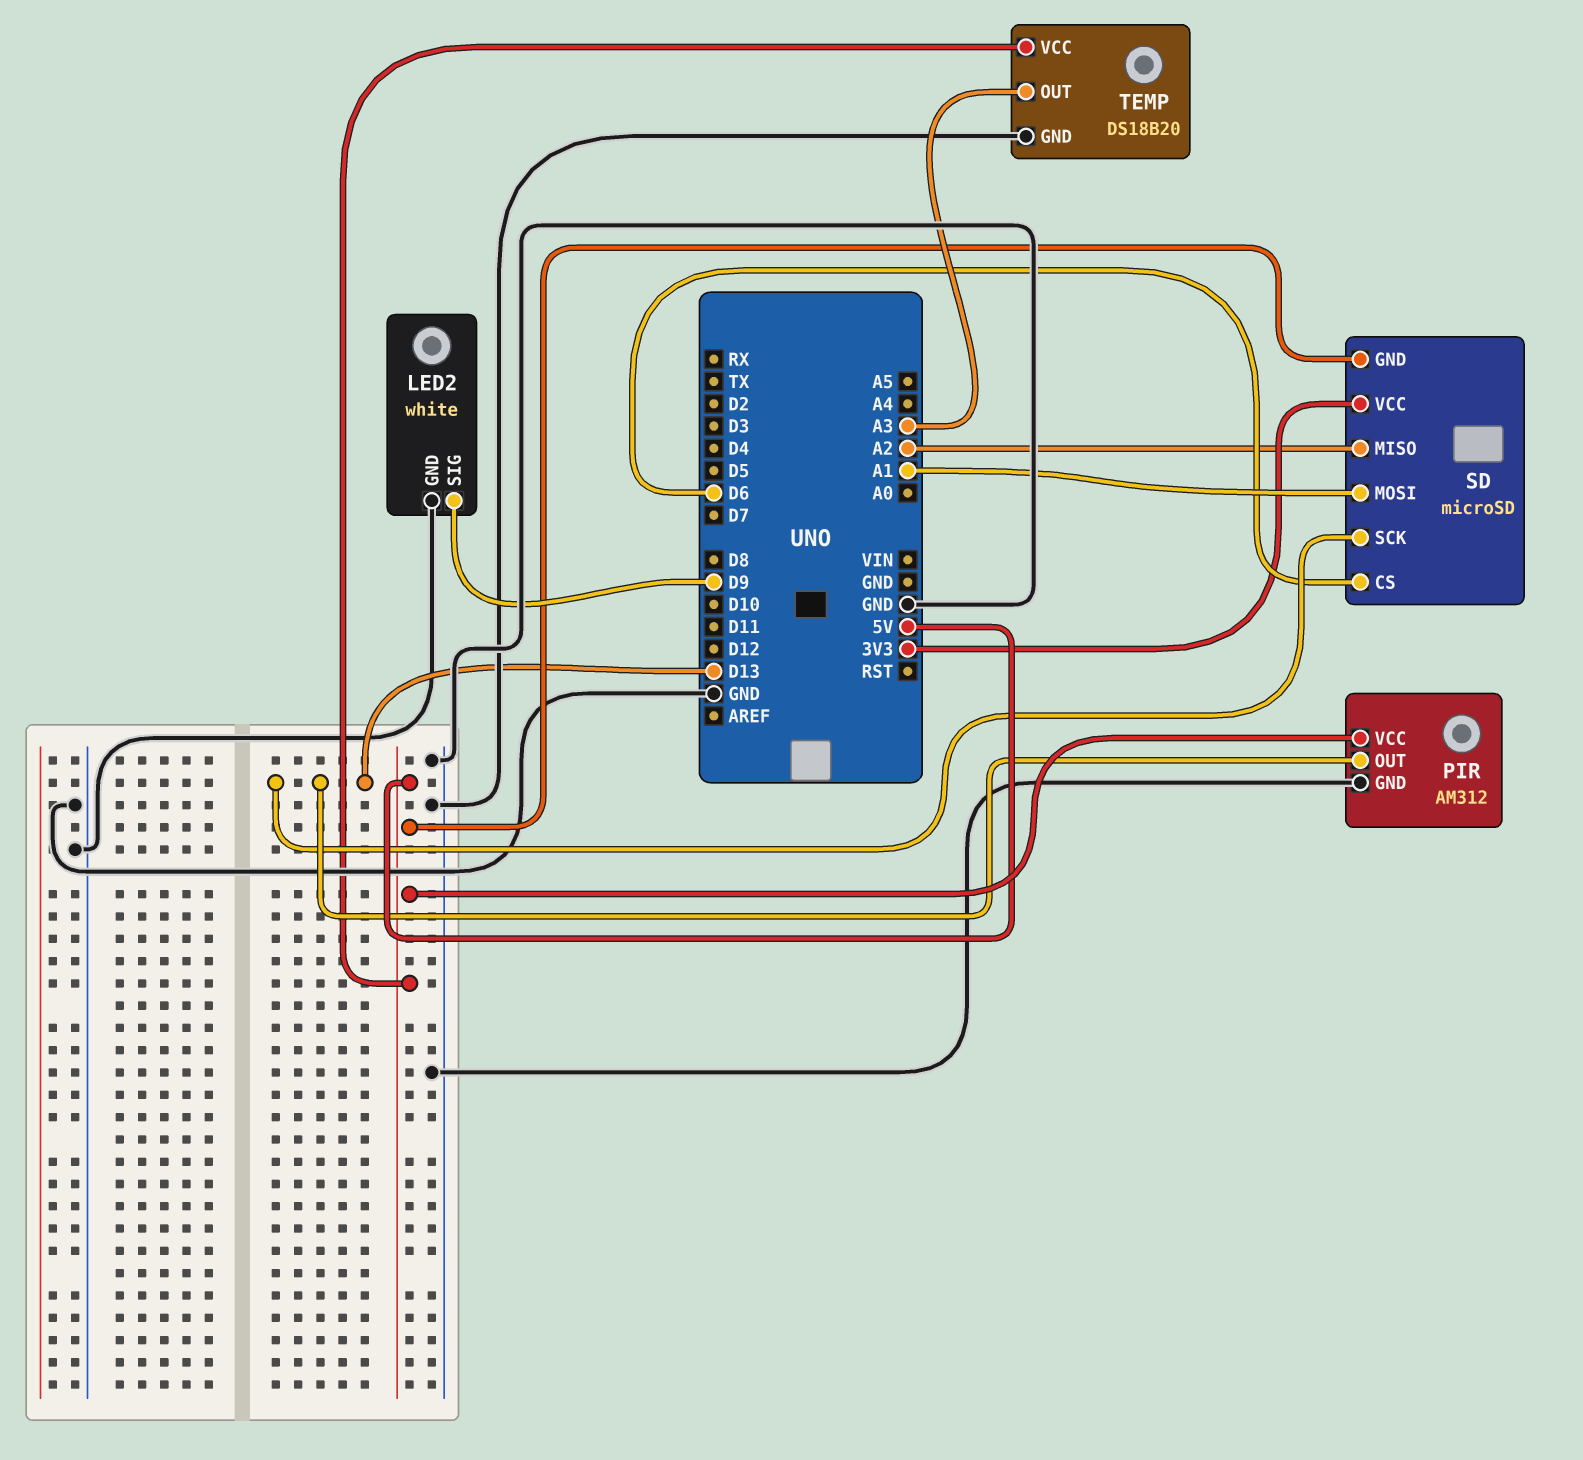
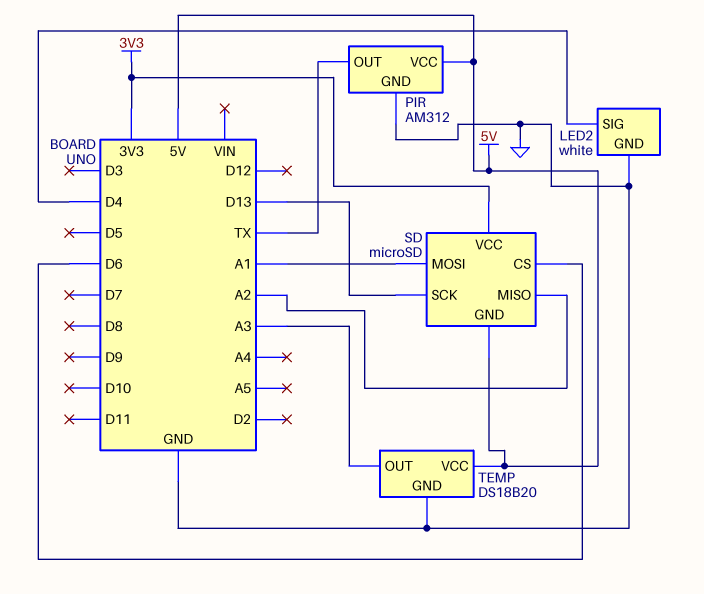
LED2 pin SIG: D9 -> D4
PIR pin OUT: D13 -> TX

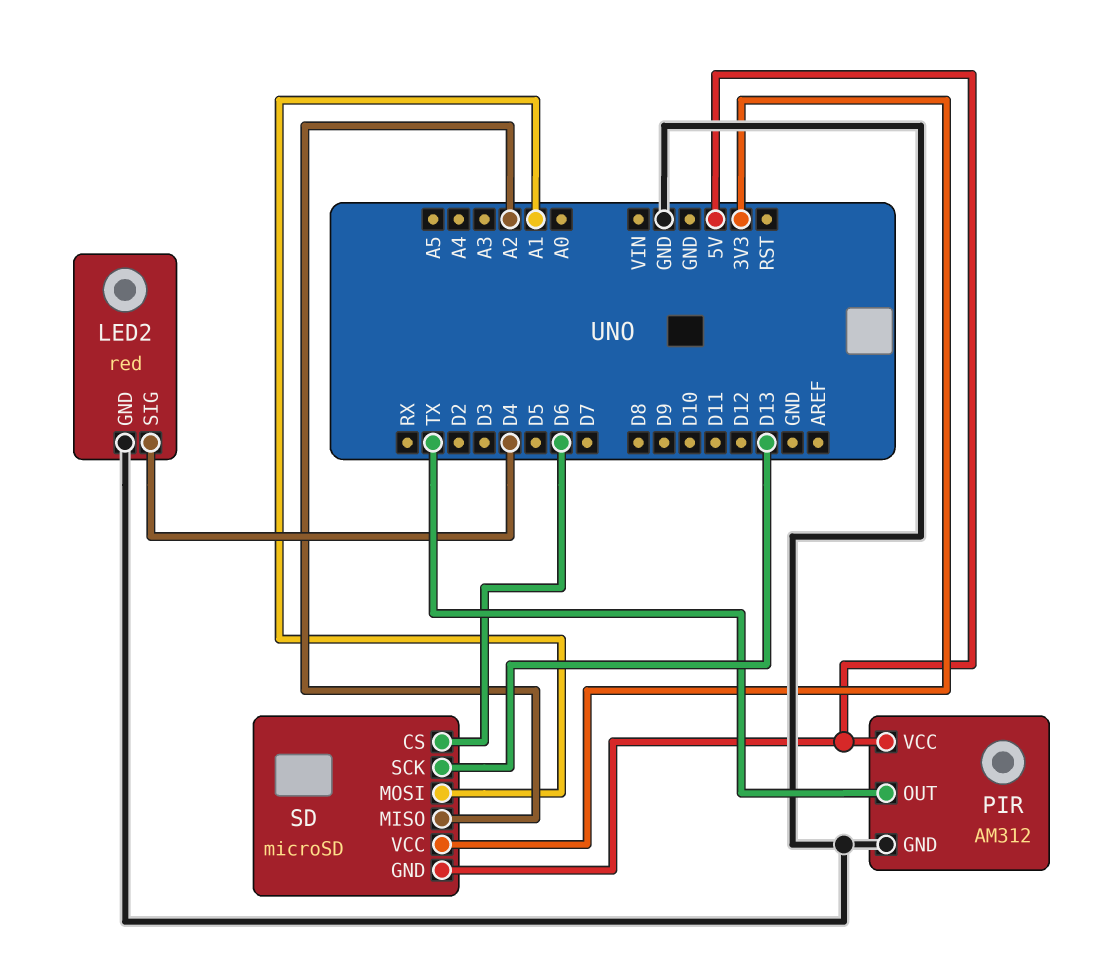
LED2: white -> red
TEMP: DS18B20 -> none
TEMP pin GND: GND -> none
TEMP pin OUT: A3 -> none
TEMP pin VCC: 5V -> none

